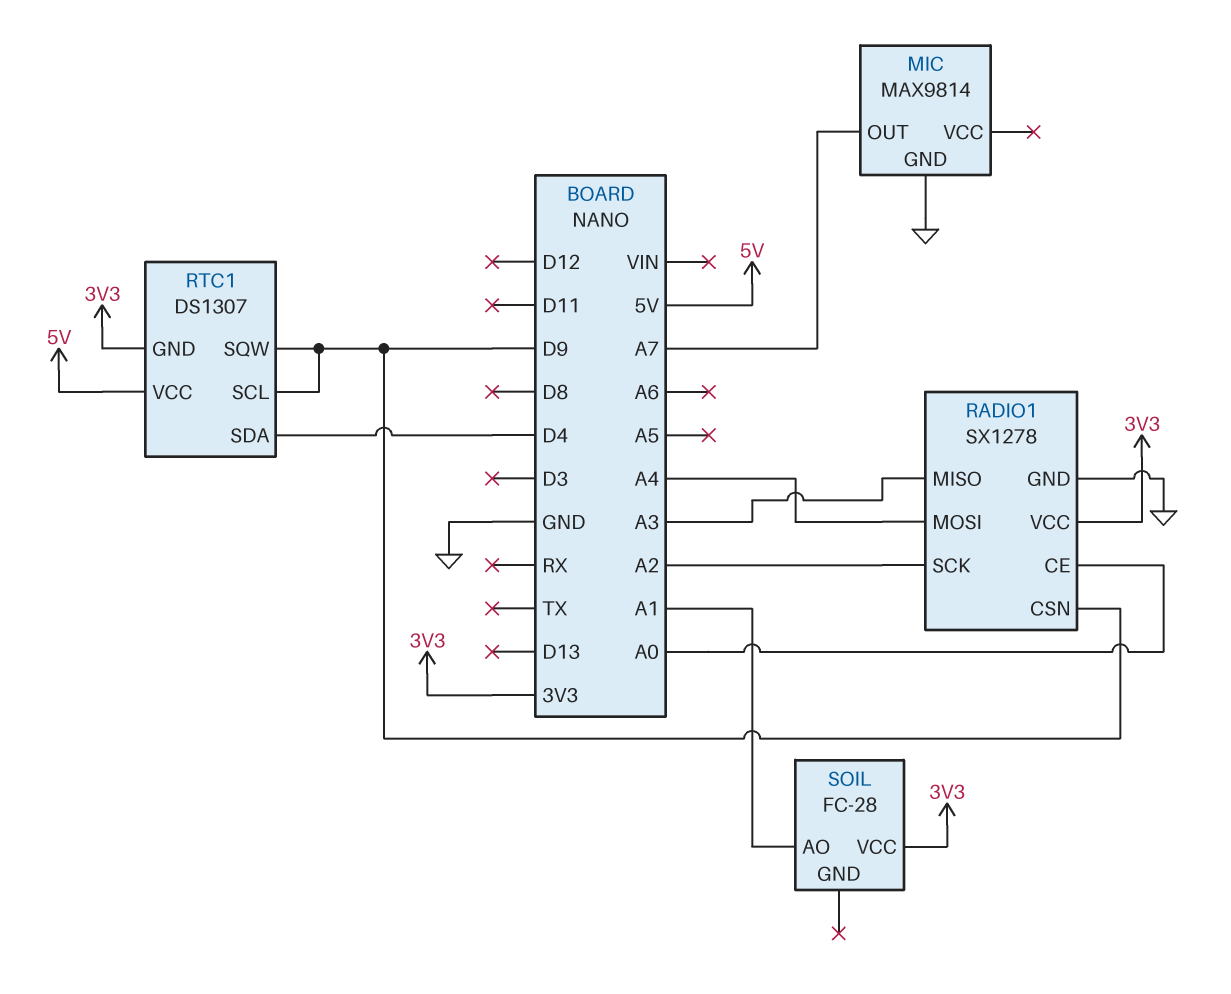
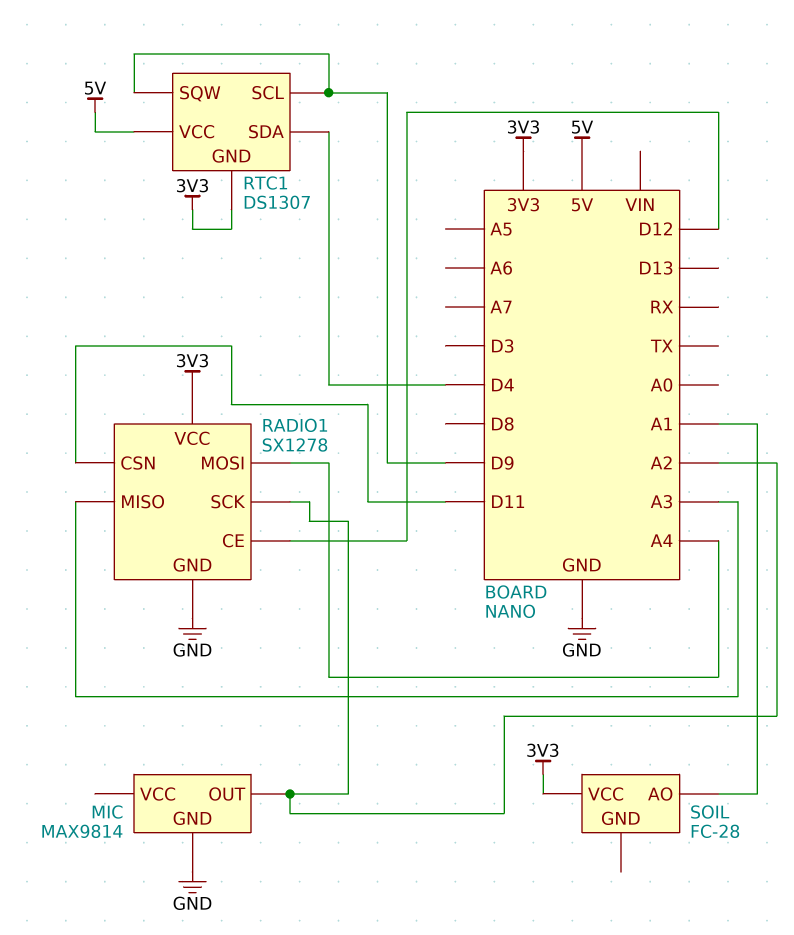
MIC pin OUT: A7 -> A2
RADIO1 pin CE: A0 -> D12
RADIO1 pin CSN: D9 -> D11

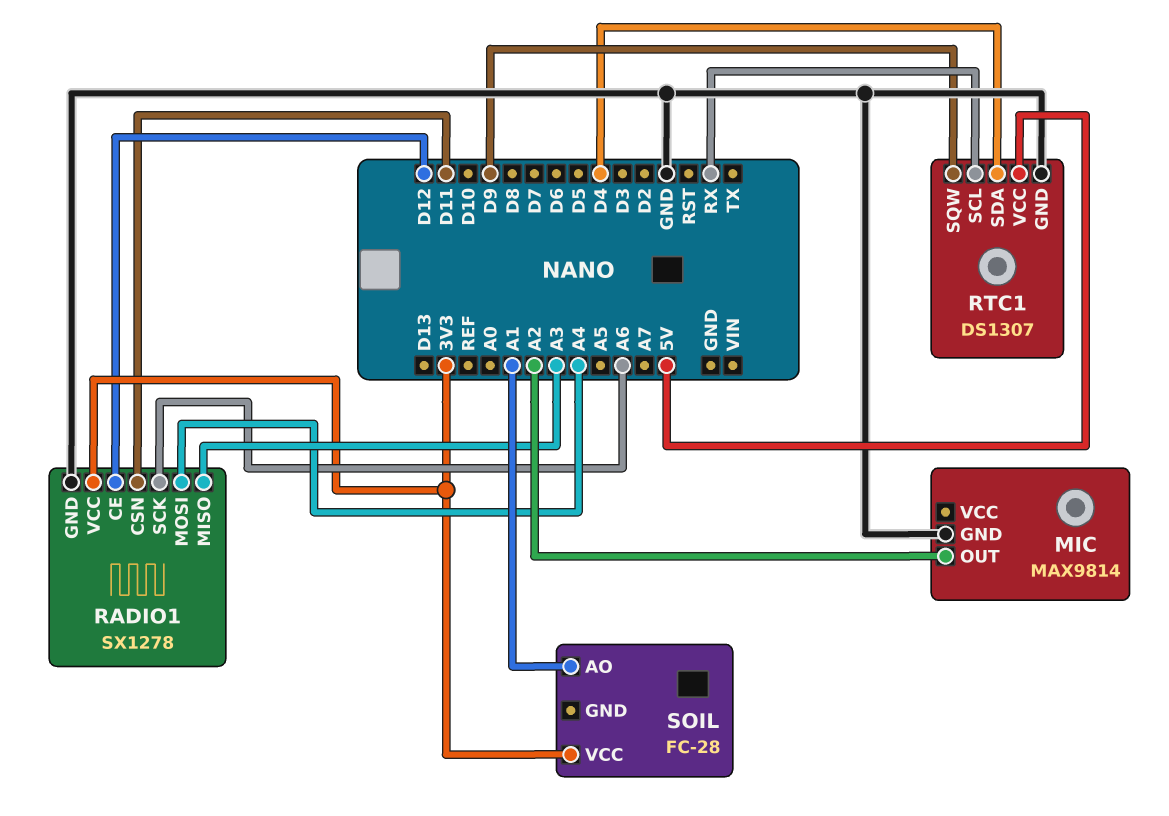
RADIO1 pin SCK: A2 -> A6
RTC1 pin GND: 3V3 -> GND
RTC1 pin SCL: D9 -> RX

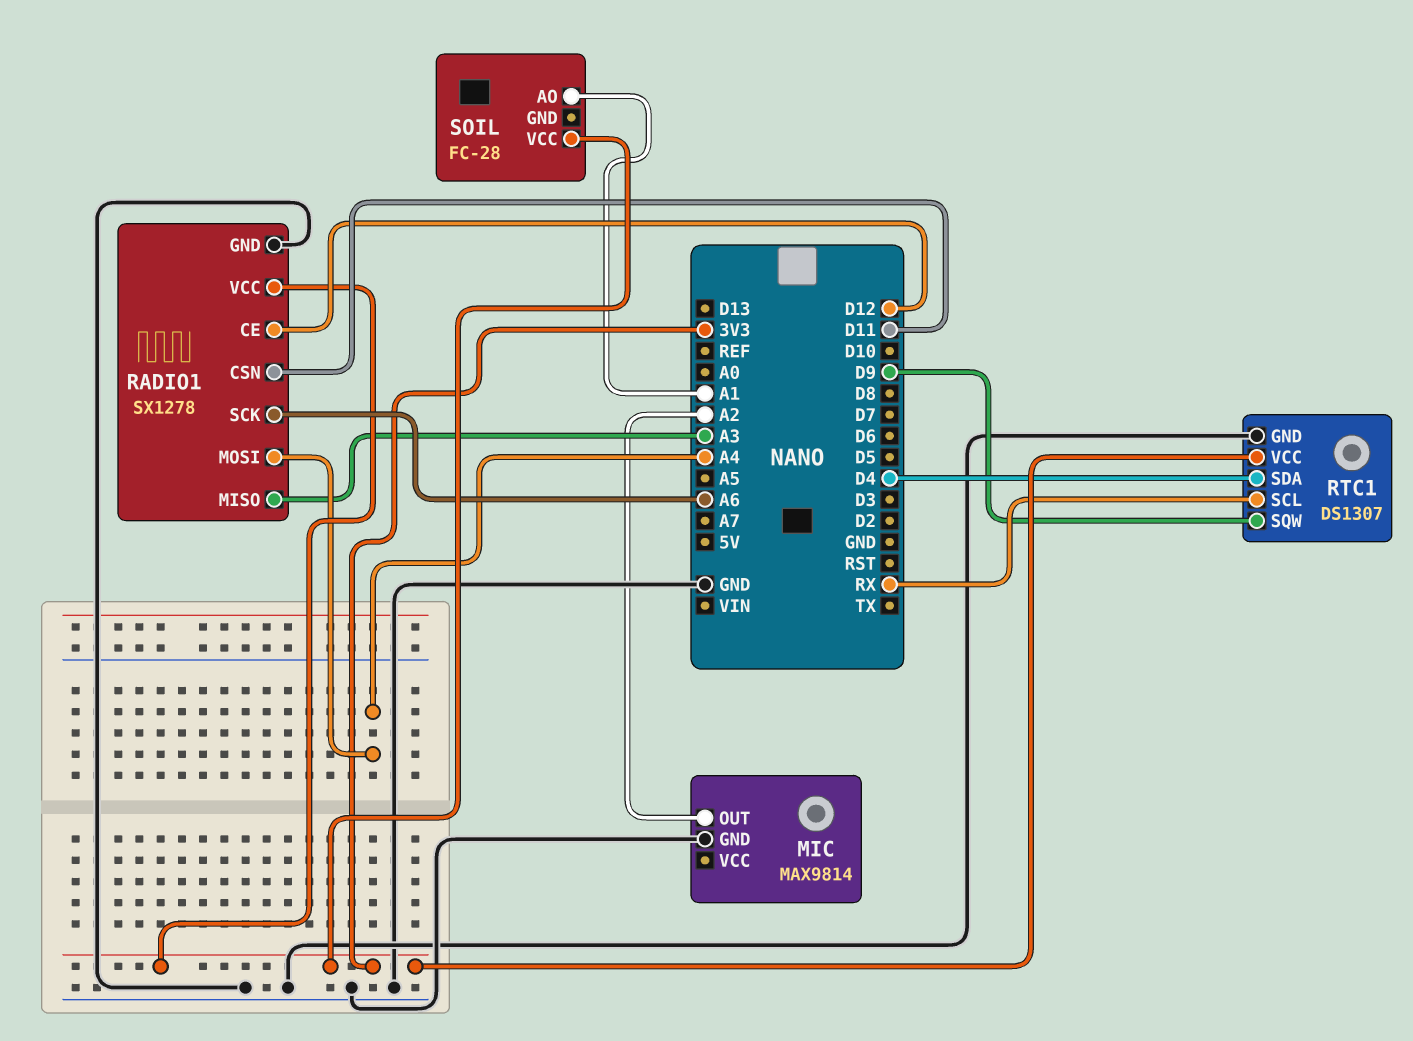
RTC1 pin VCC: 5V -> 3V3

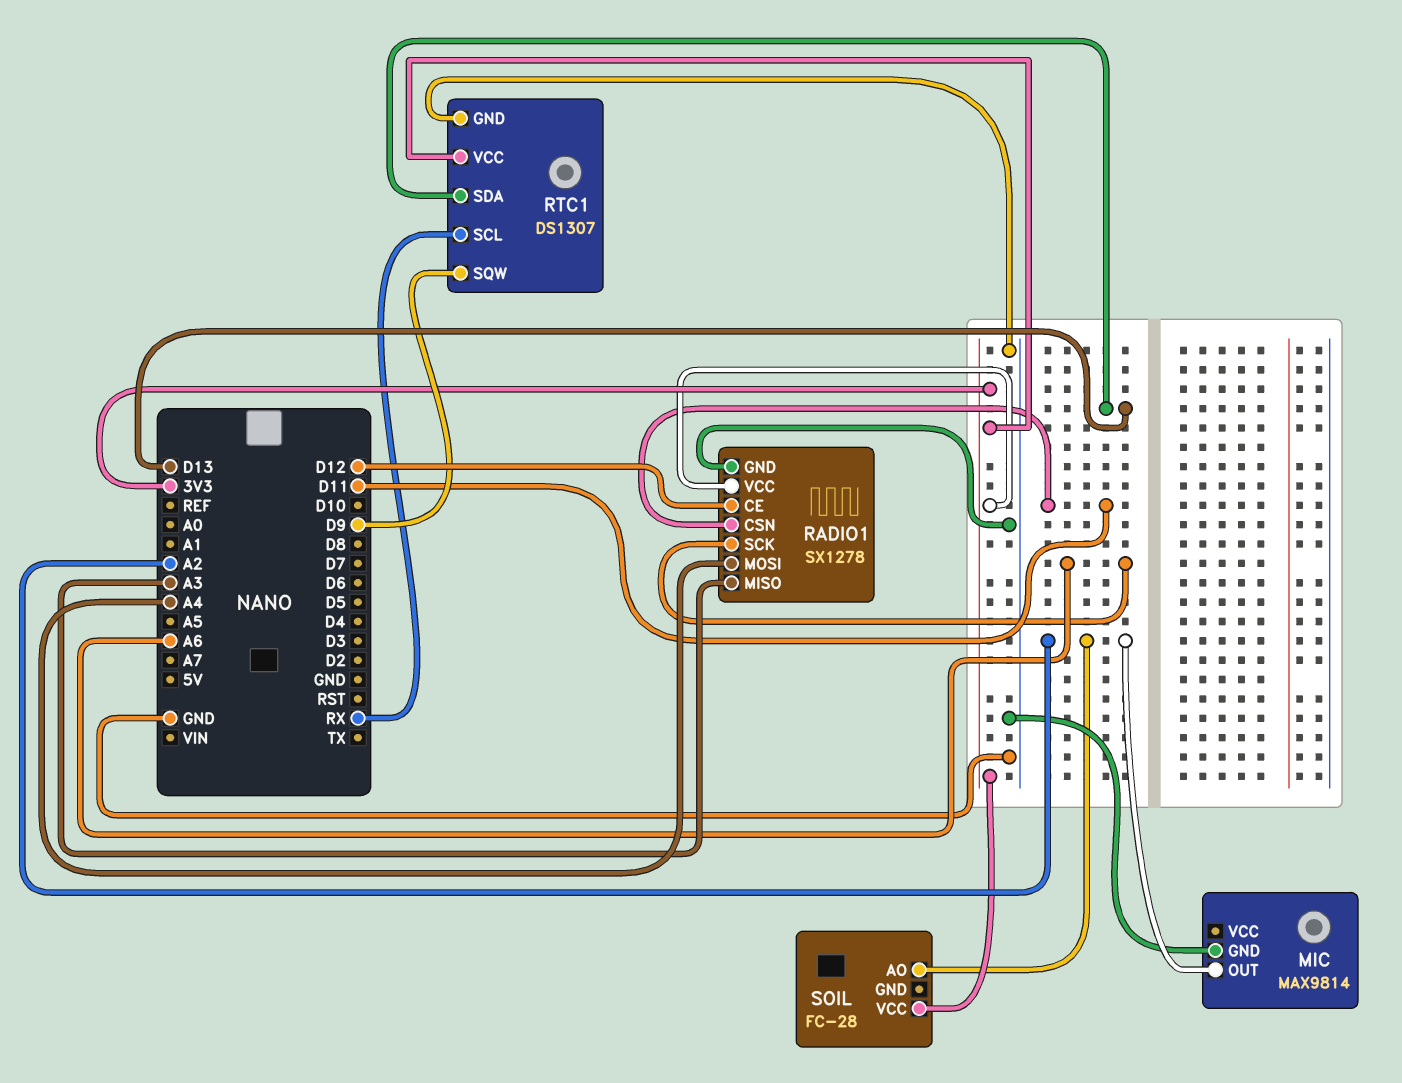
RTC1 pin SDA: D4 -> D13
SOIL pin AO: A1 -> A2

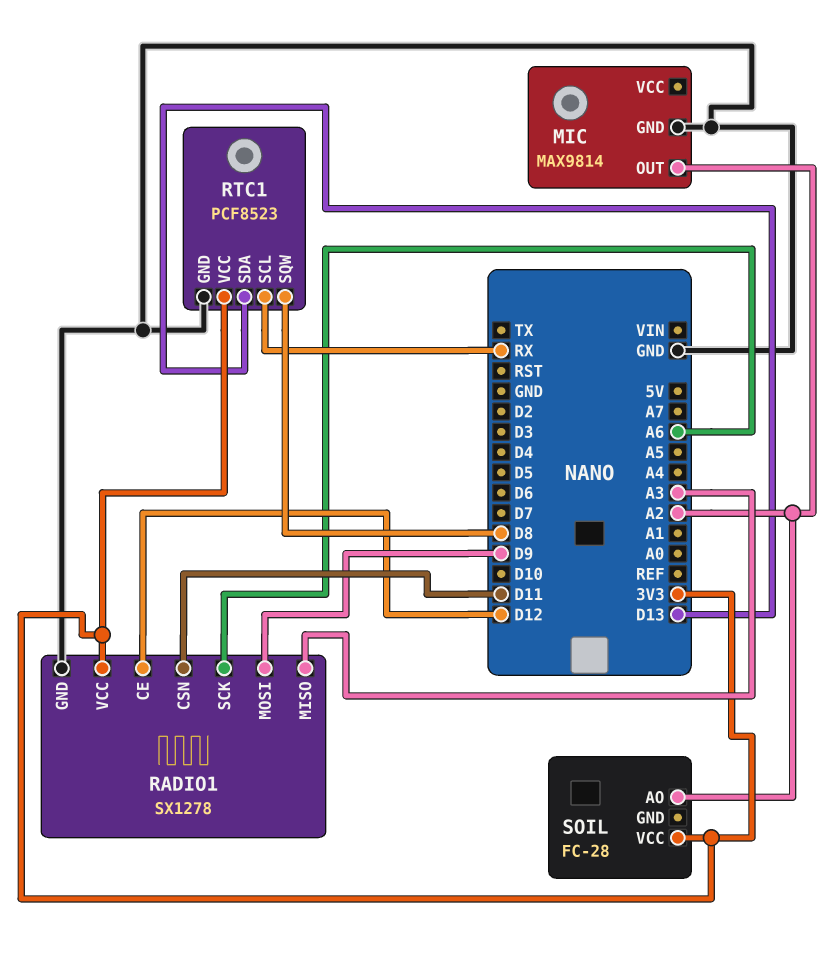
RADIO1 pin MOSI: A4 -> D9
RTC1: DS1307 -> PCF8523
RTC1 pin SQW: D9 -> D8

